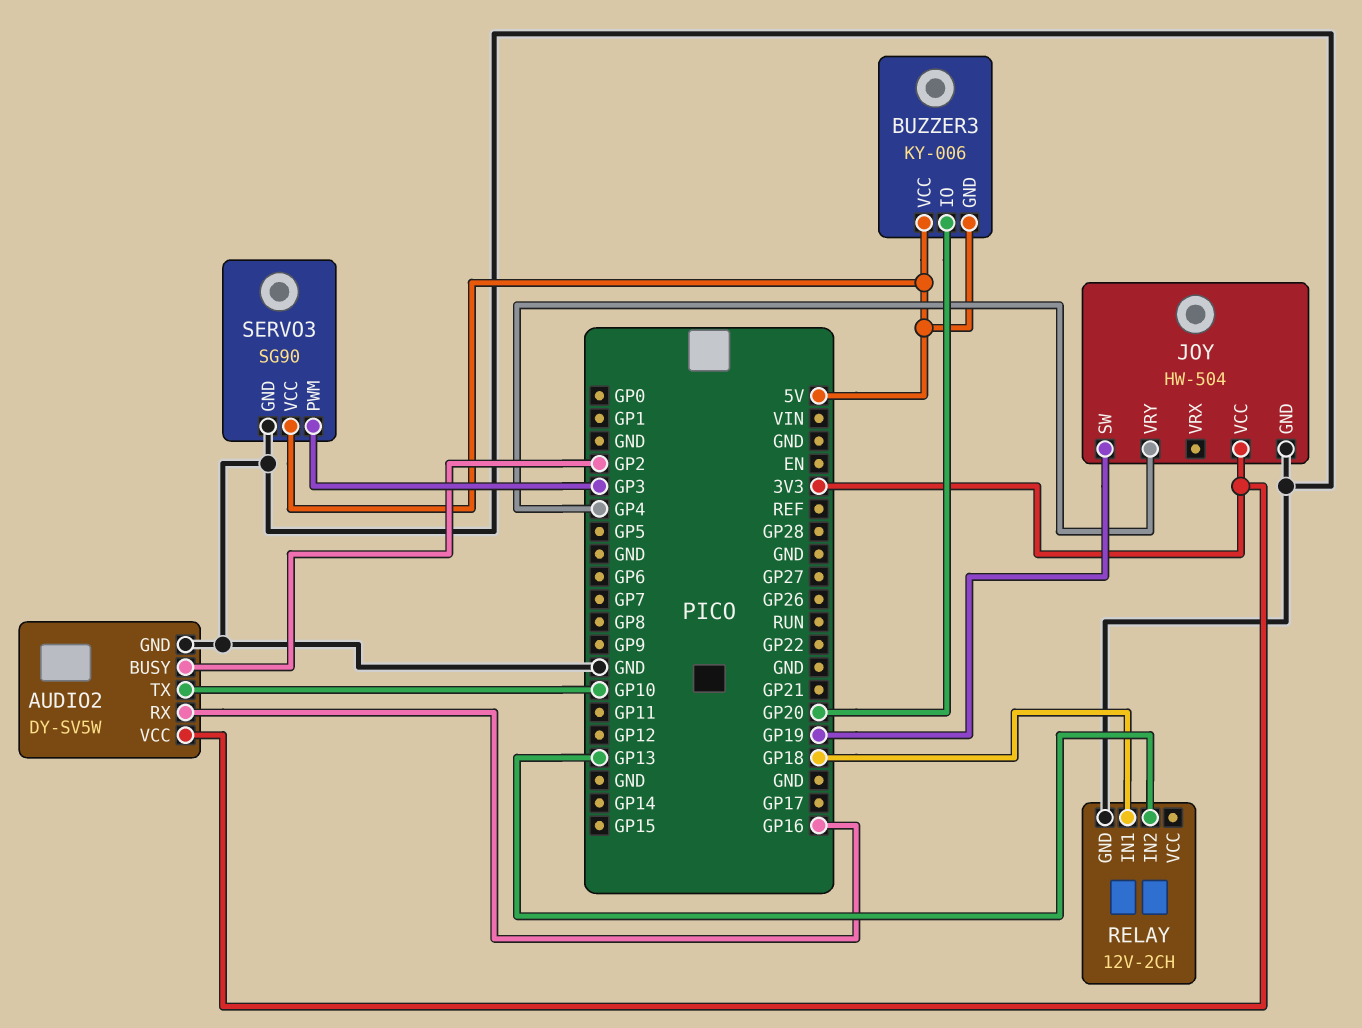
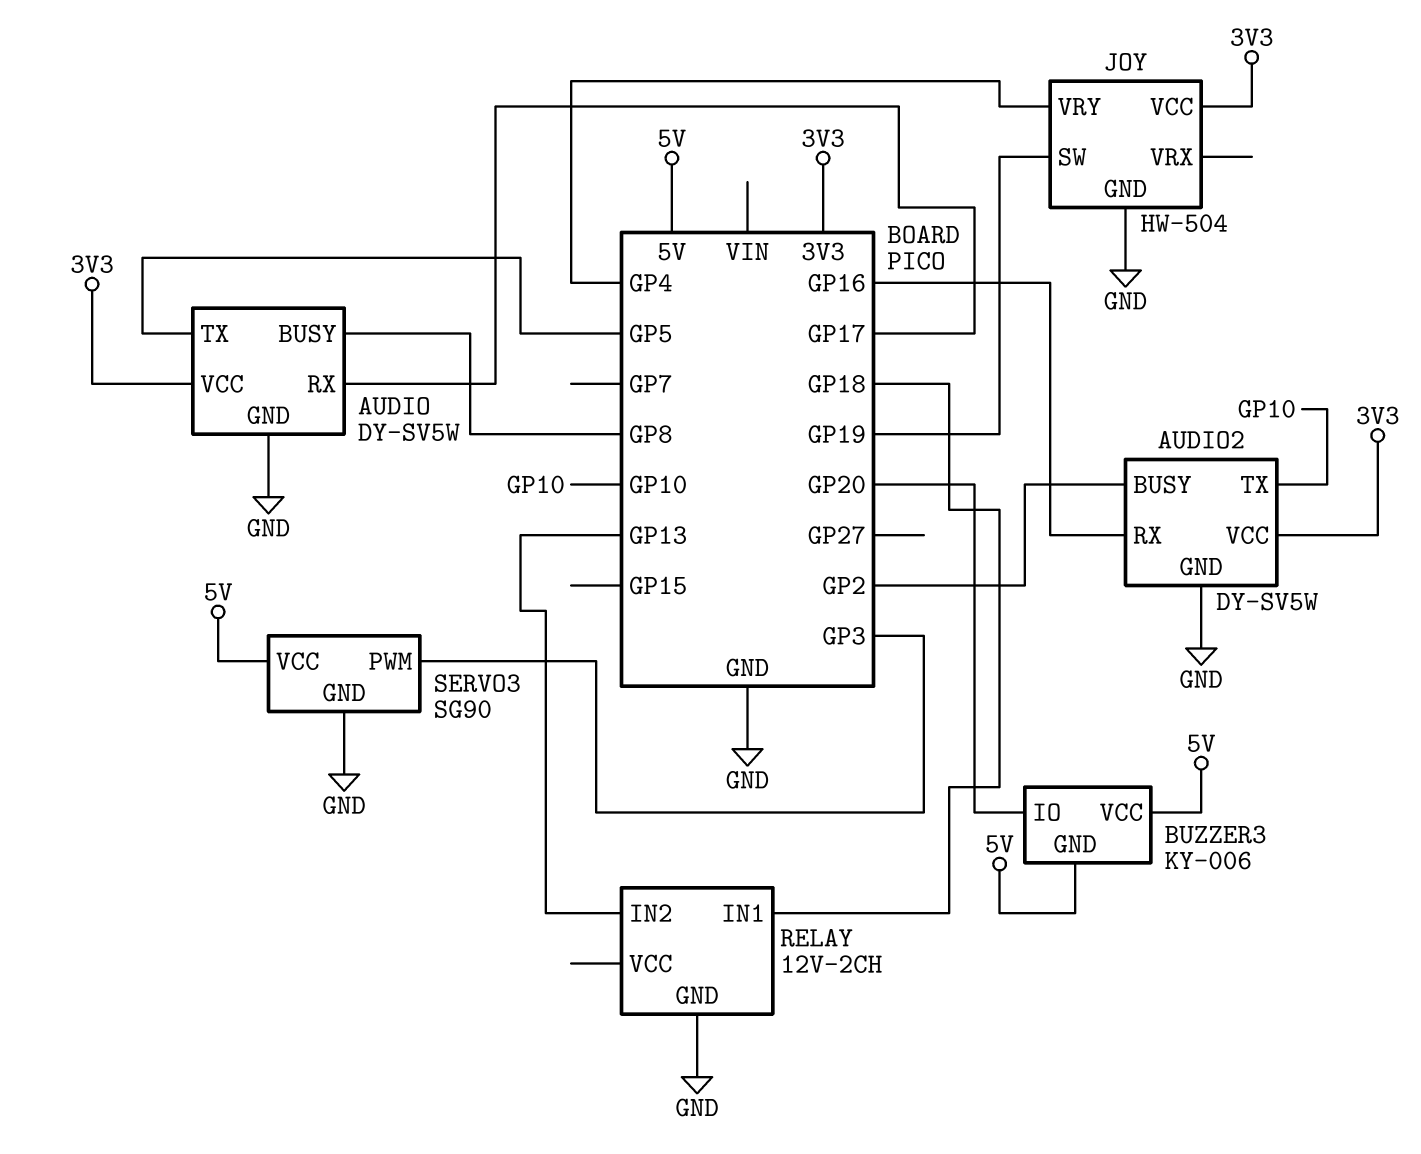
AUDIO: none -> DY-SV5W
AUDIO pin BUSY: none -> GP8
AUDIO pin GND: none -> GND
AUDIO pin RX: none -> GP17
AUDIO pin TX: none -> GP5
AUDIO pin VCC: none -> 3V3

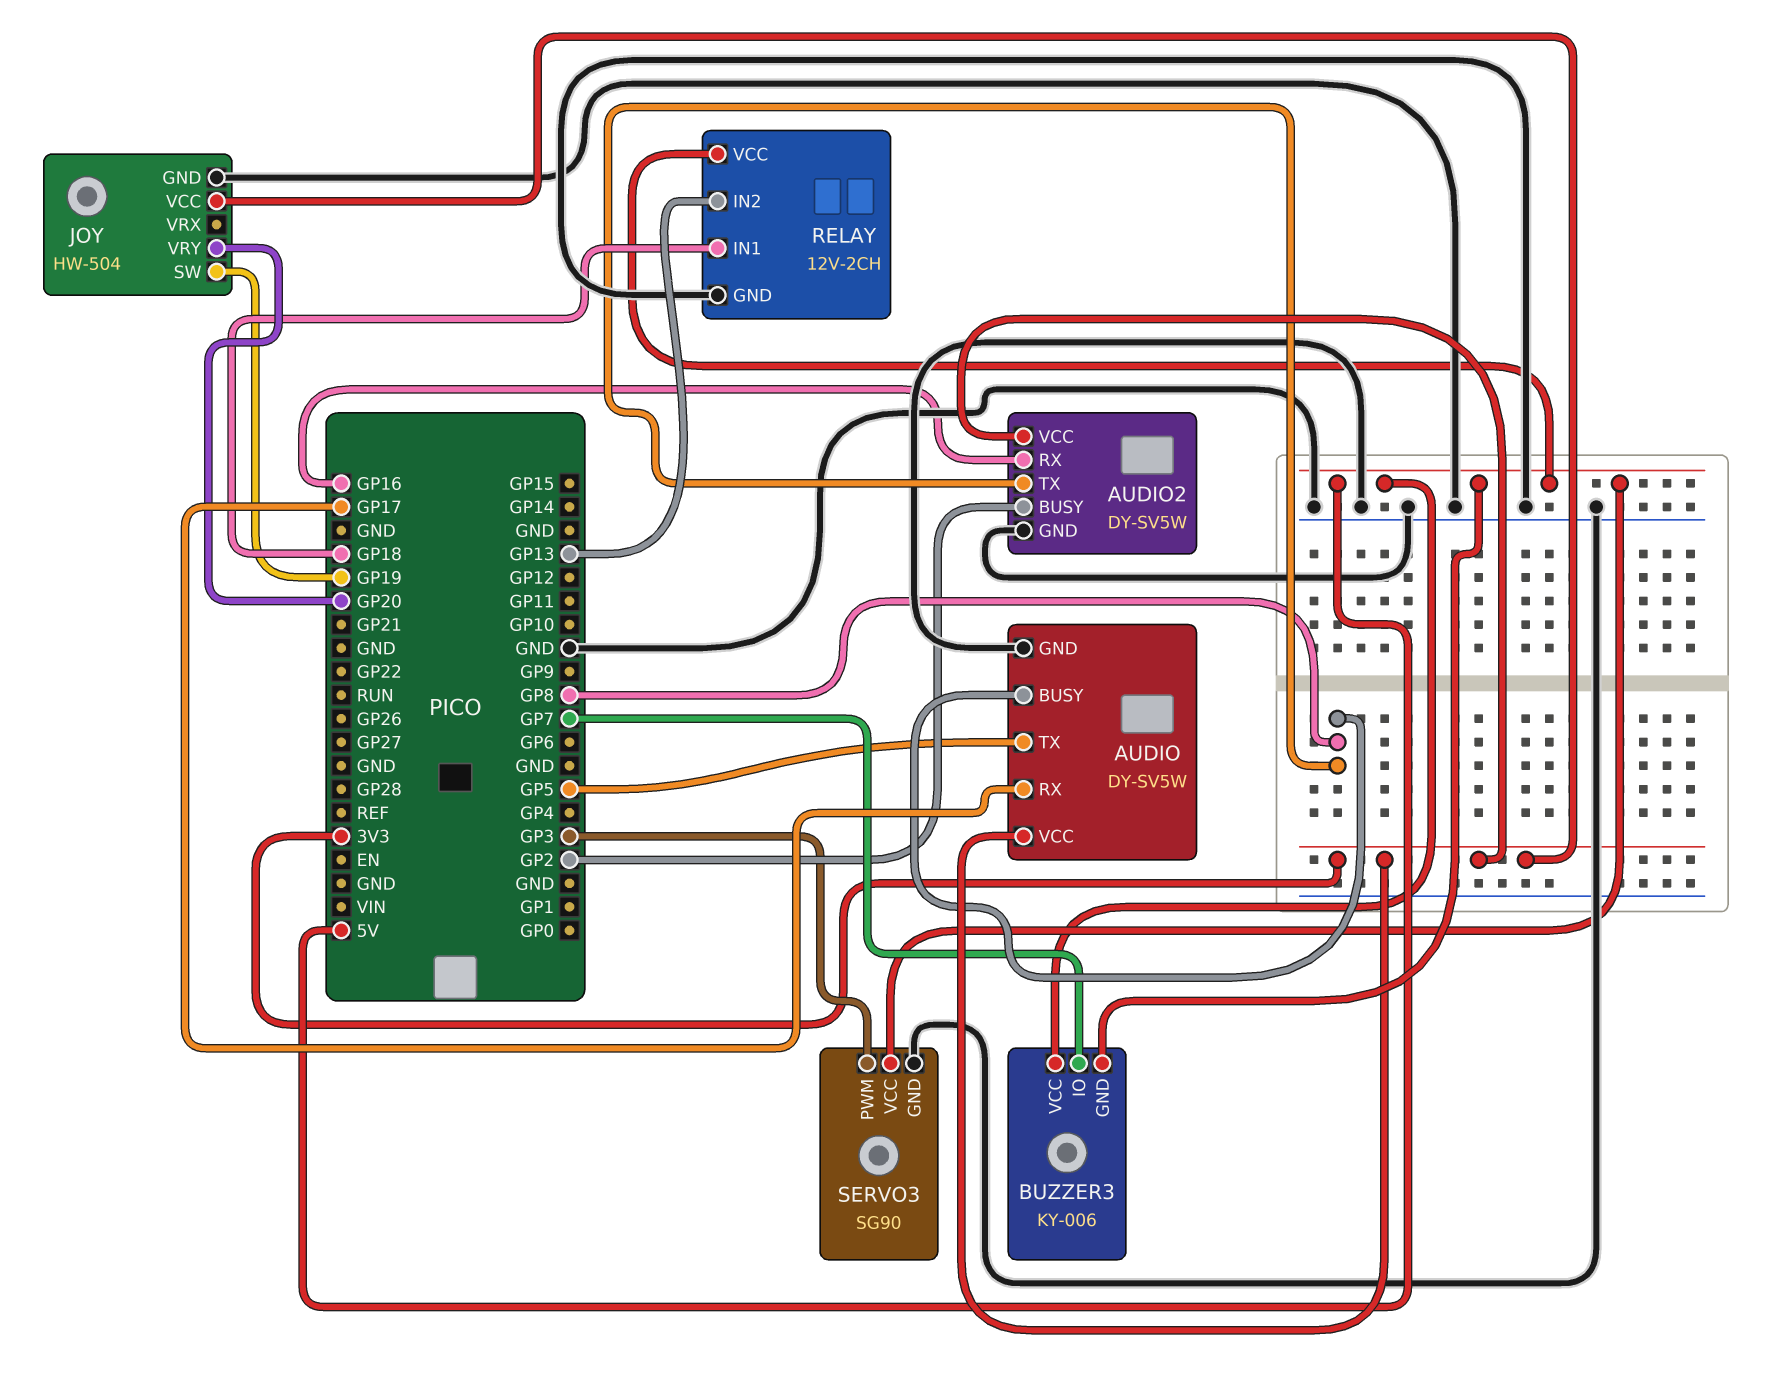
AUDIO2 pin TX: GP10 -> GP8
BUZZER3 pin IO: GP20 -> GP7
JOY pin VRY: GP4 -> GP20
RELAY pin VCC: none -> 5V

